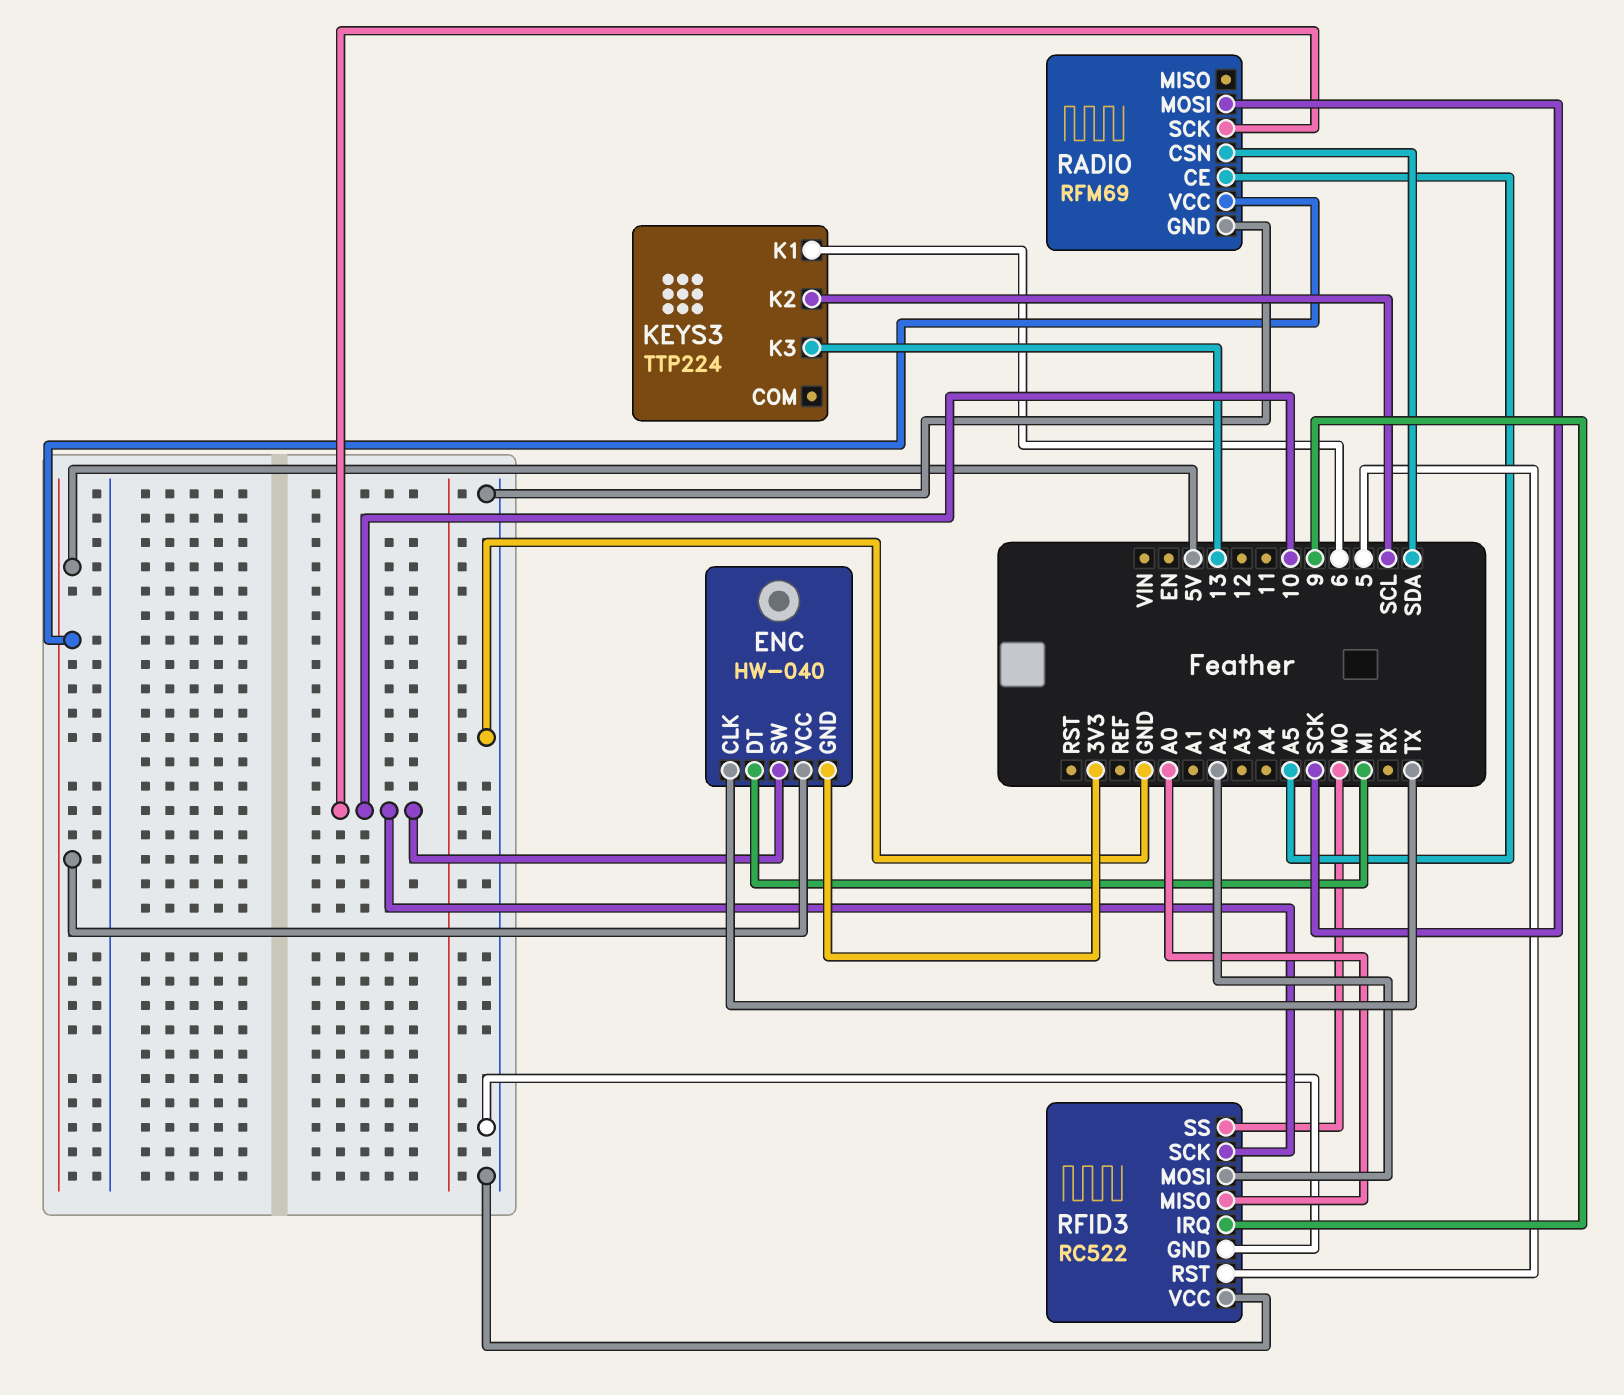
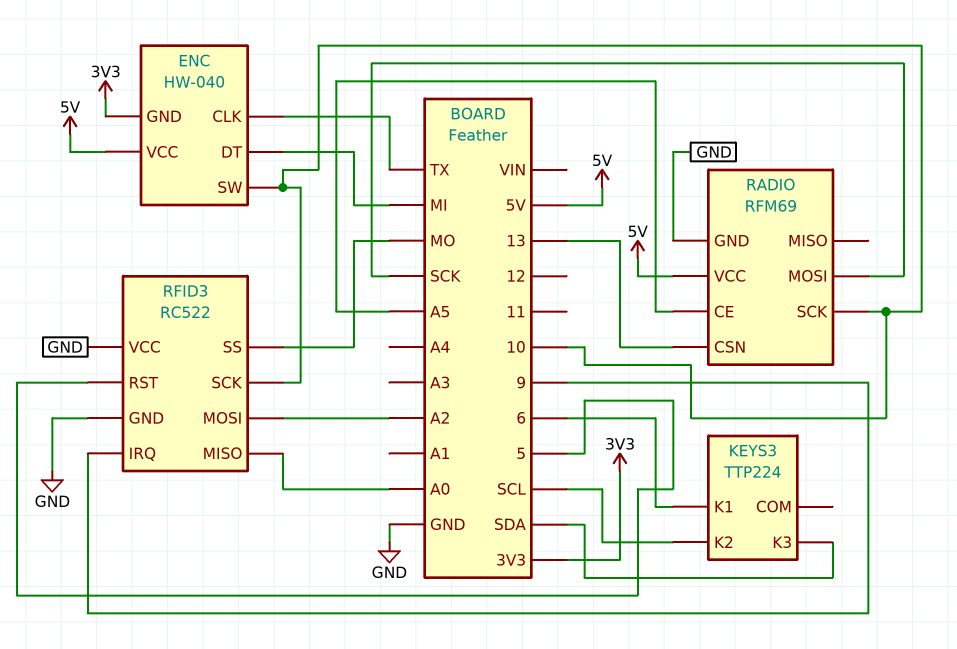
KEYS3 pin K3: 13 -> SDA
RADIO pin CSN: SDA -> 13

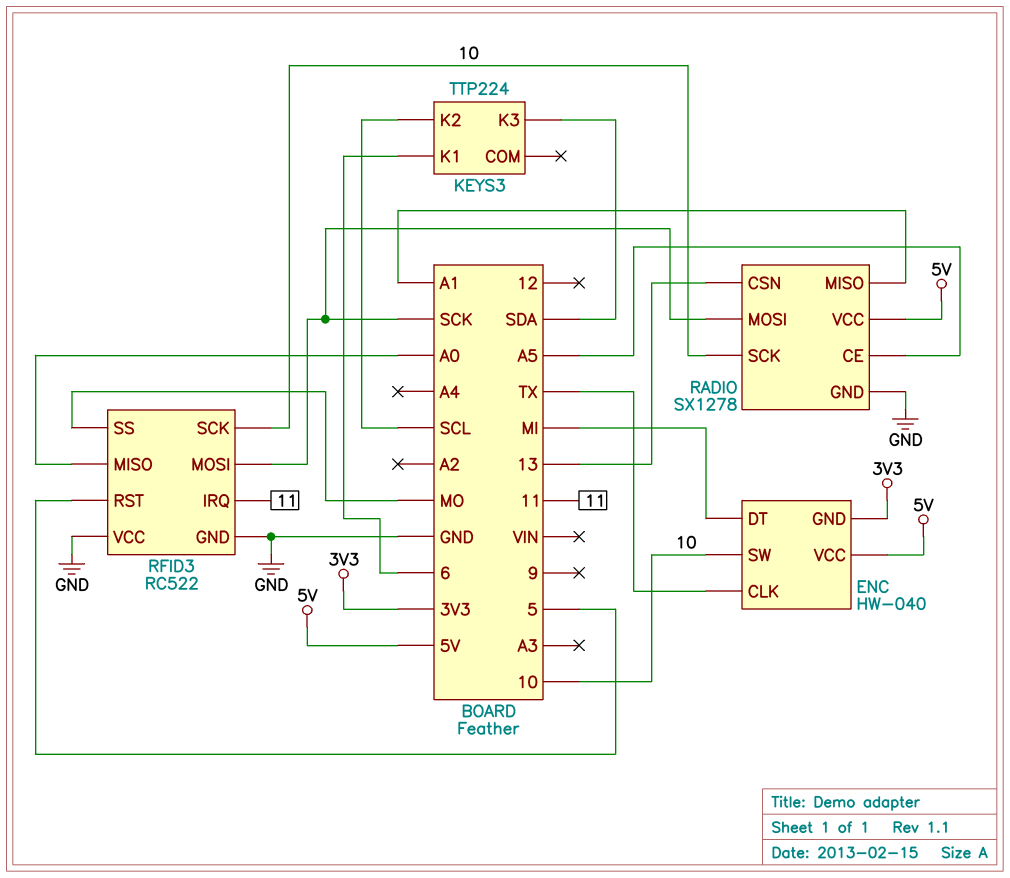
RADIO: RFM69 -> SX1278
RADIO pin MISO: none -> A1
RFID3 pin IRQ: 9 -> 11
RFID3 pin MOSI: A2 -> SCK

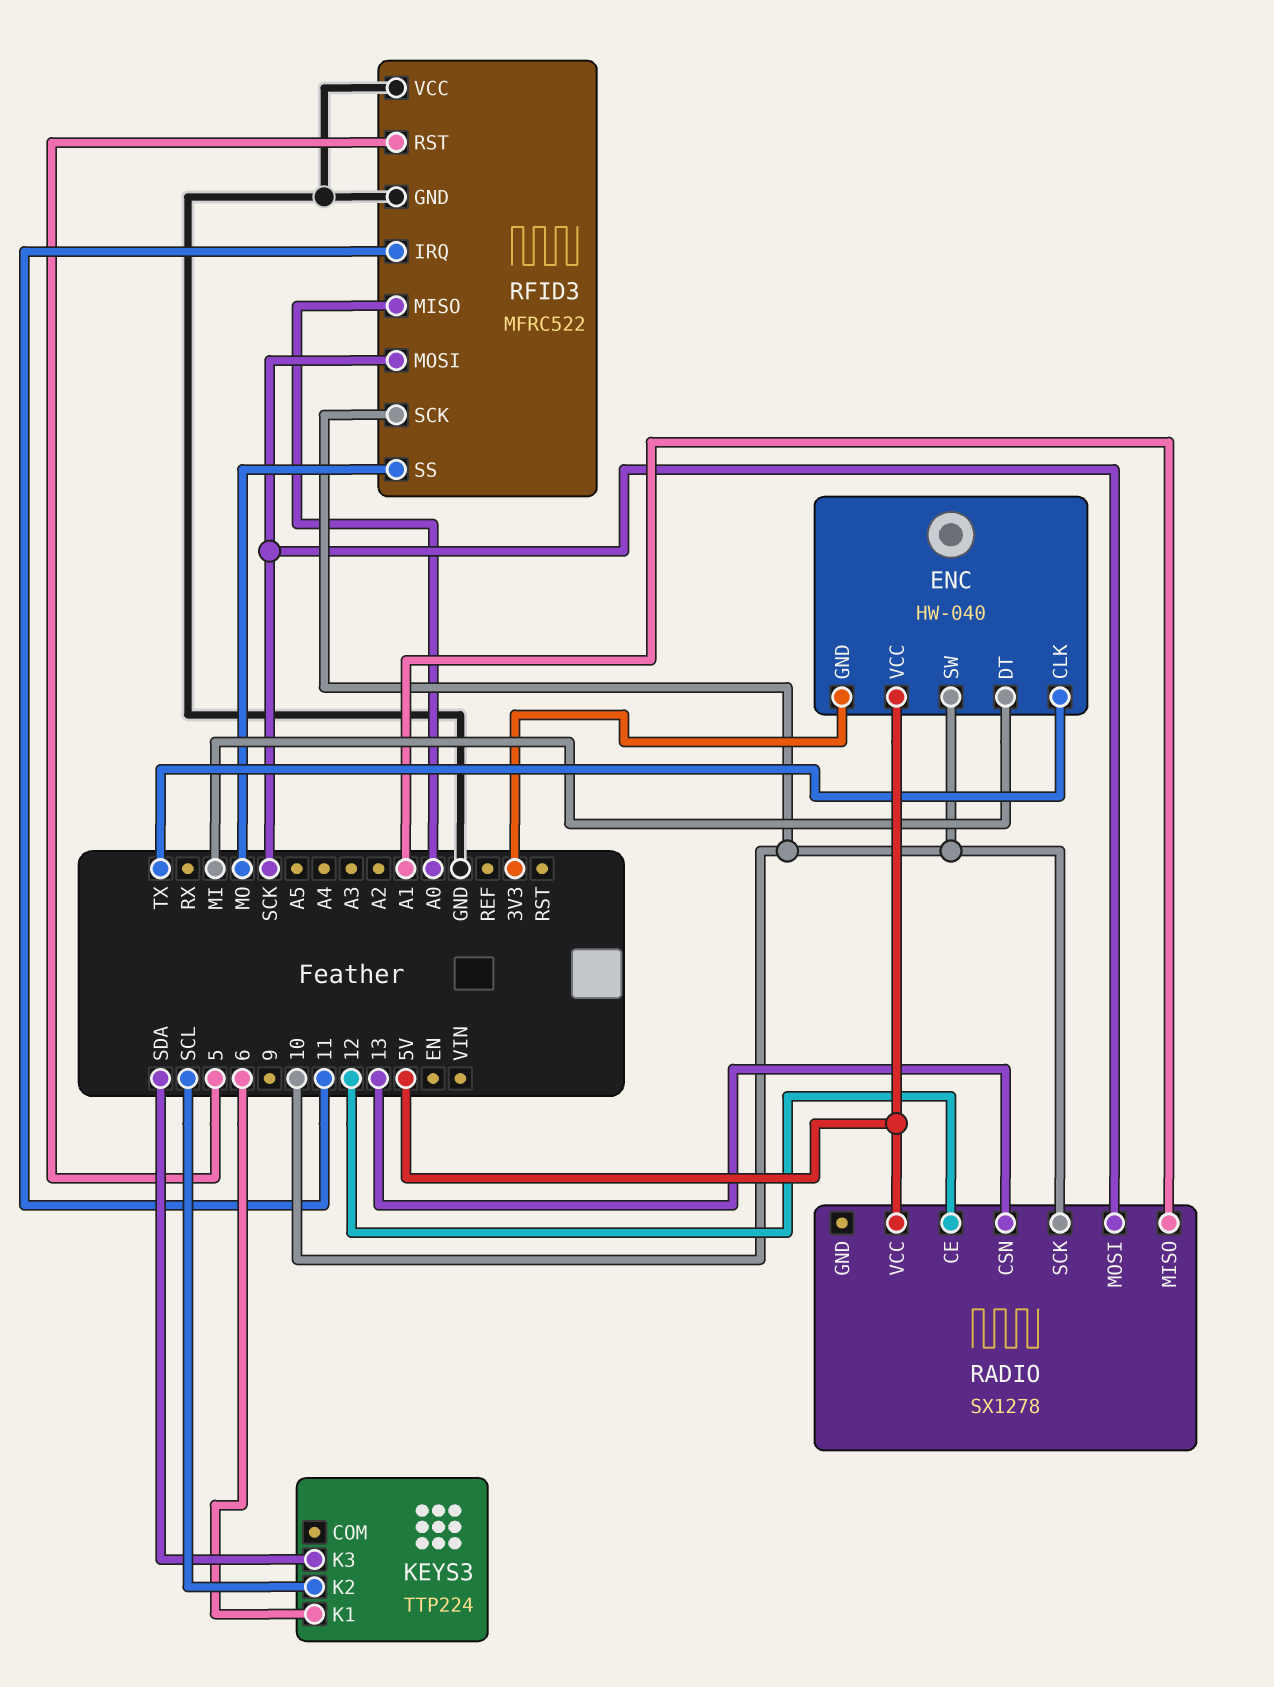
RADIO pin CE: A5 -> 12
RADIO pin GND: GND -> none
RFID3: RC522 -> MFRC522

